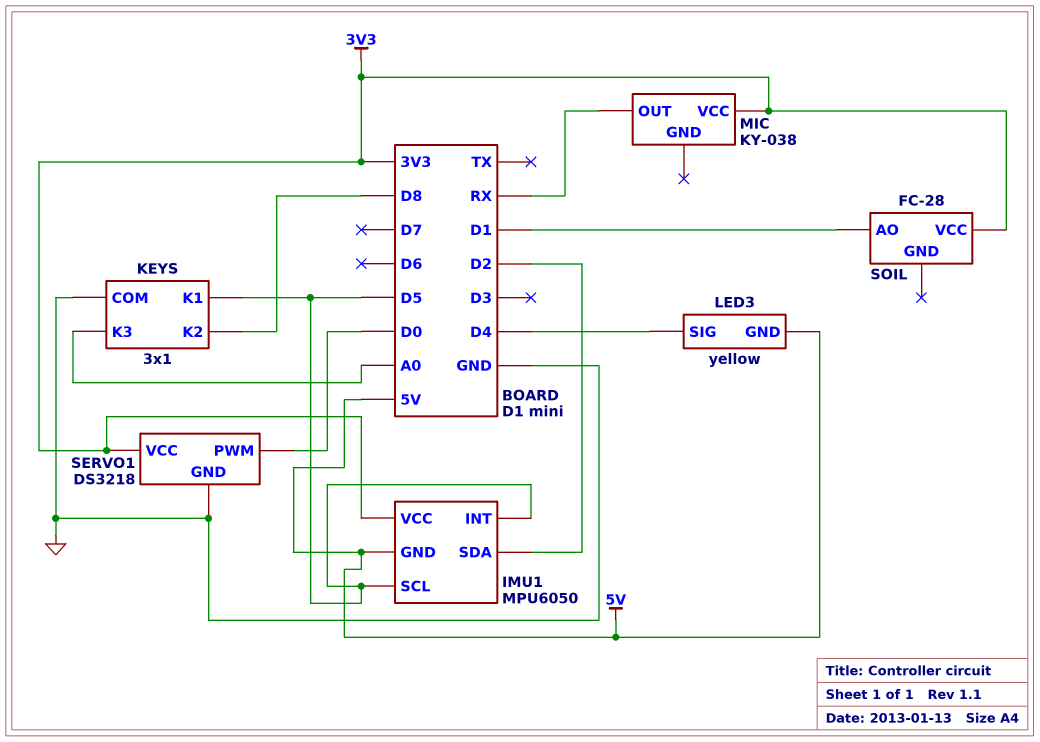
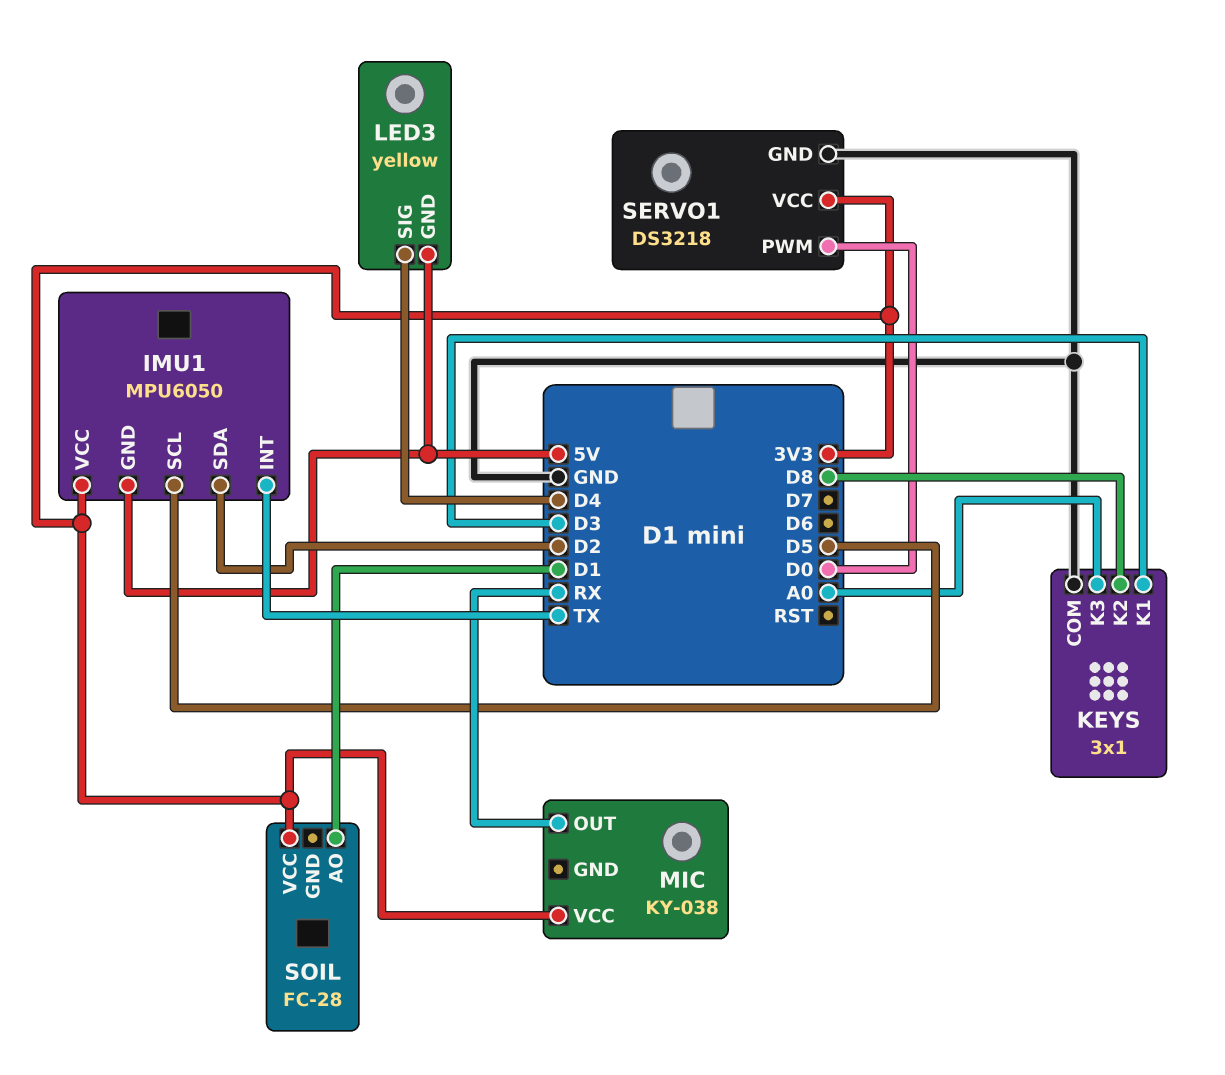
IMU1 pin INT: D5 -> TX
KEYS pin K1: D5 -> D3

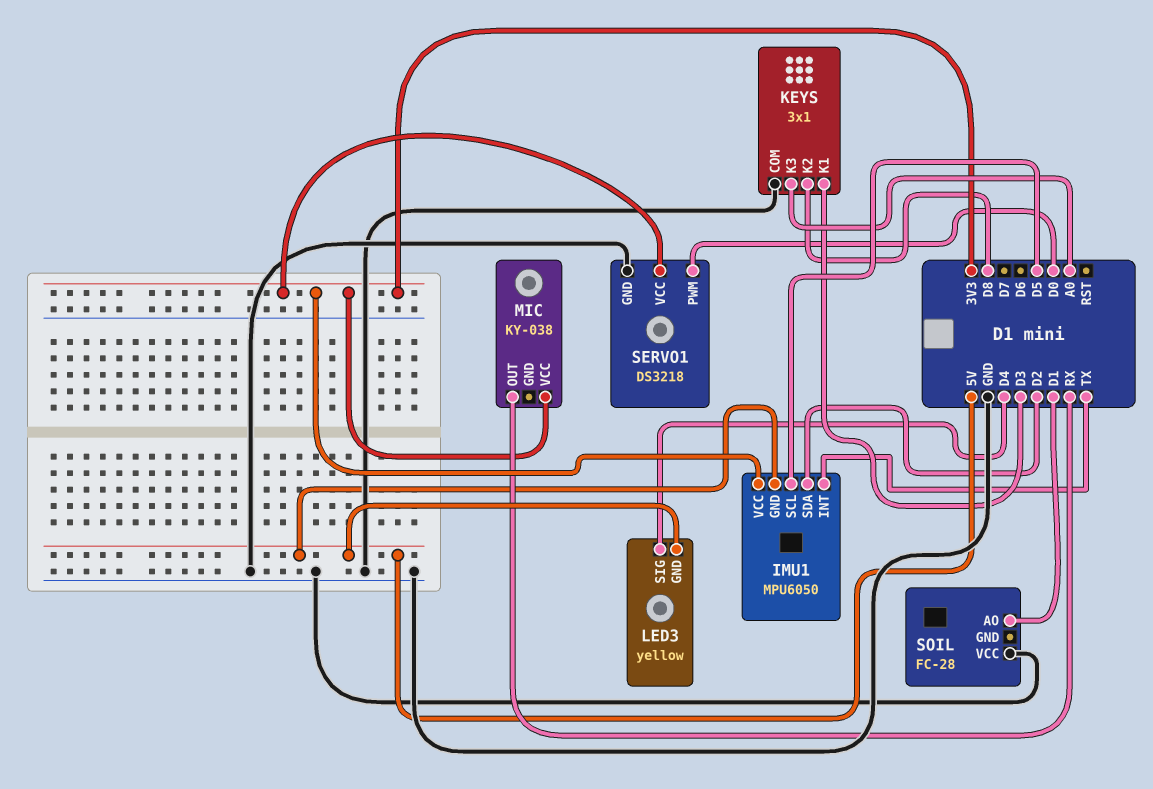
SOIL pin VCC: 3V3 -> GND

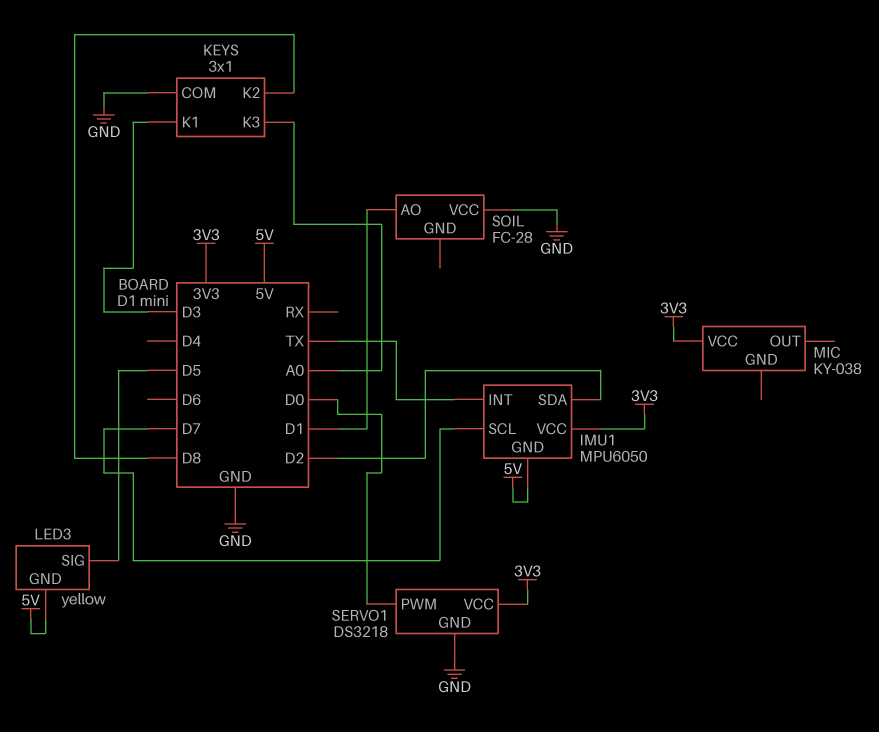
IMU1 pin SCL: D5 -> D7
LED3 pin SIG: D4 -> D5
MIC pin OUT: RX -> none

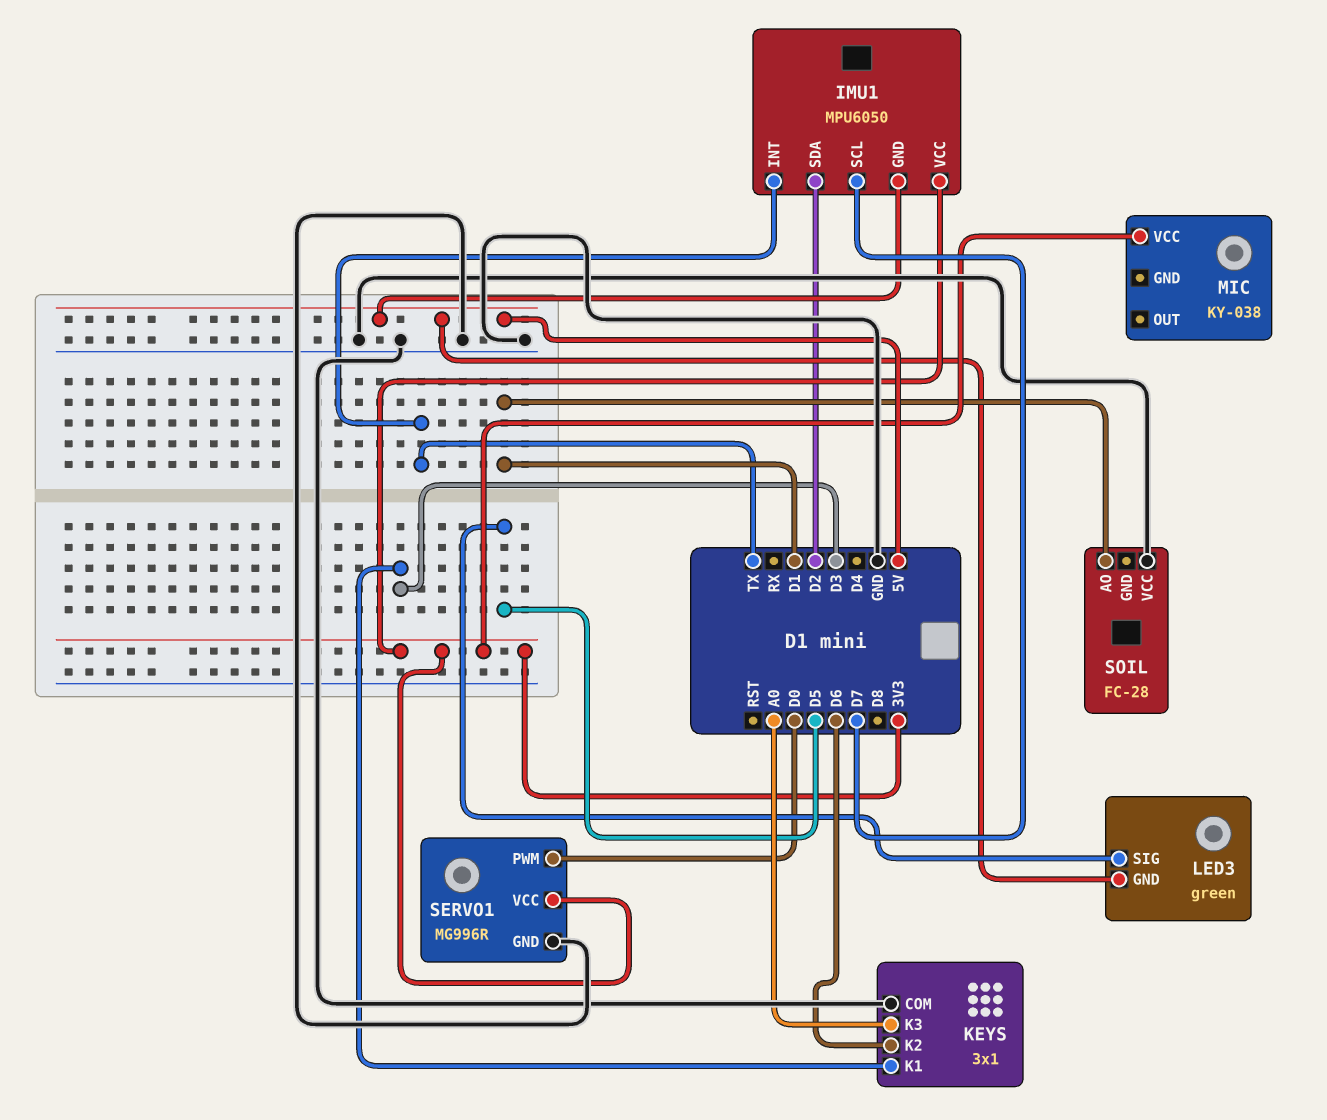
KEYS pin K2: D8 -> D6
LED3: yellow -> green
SERVO1: DS3218 -> MG996R

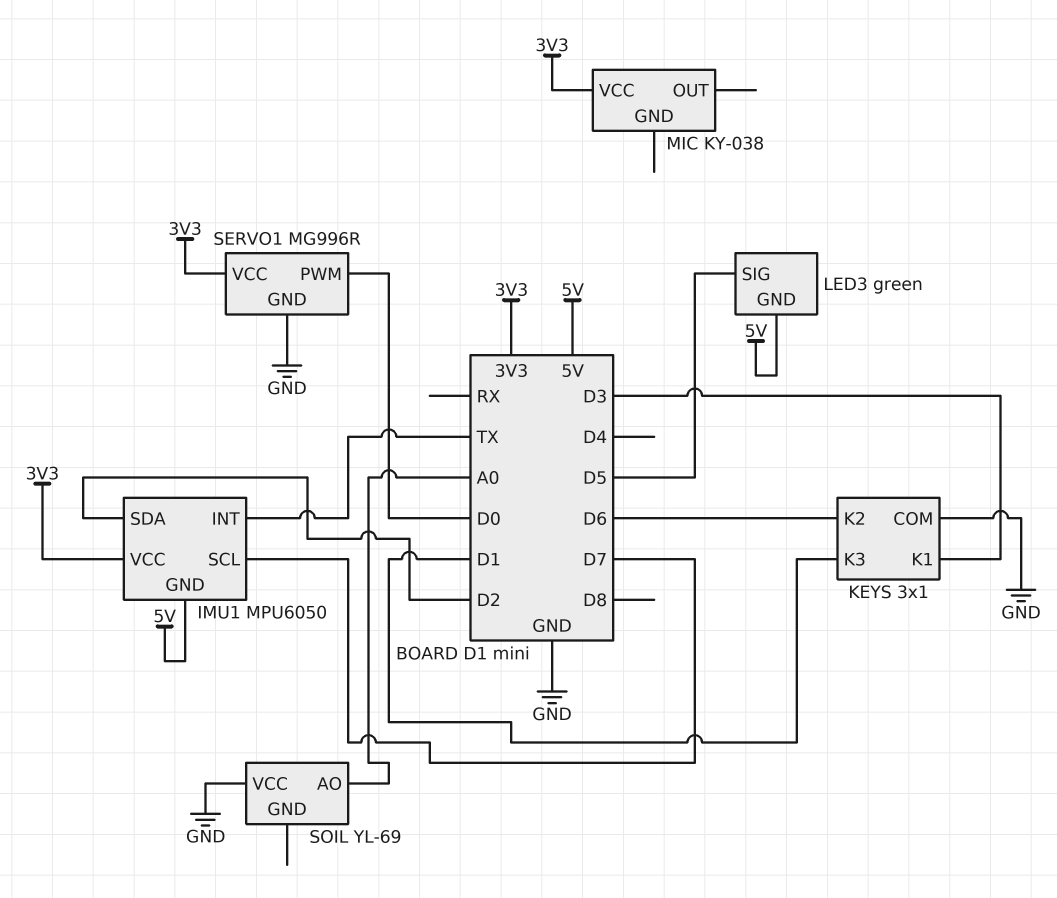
KEYS pin K3: A0 -> D1
SOIL: FC-28 -> YL-69
SOIL pin AO: D1 -> A0

